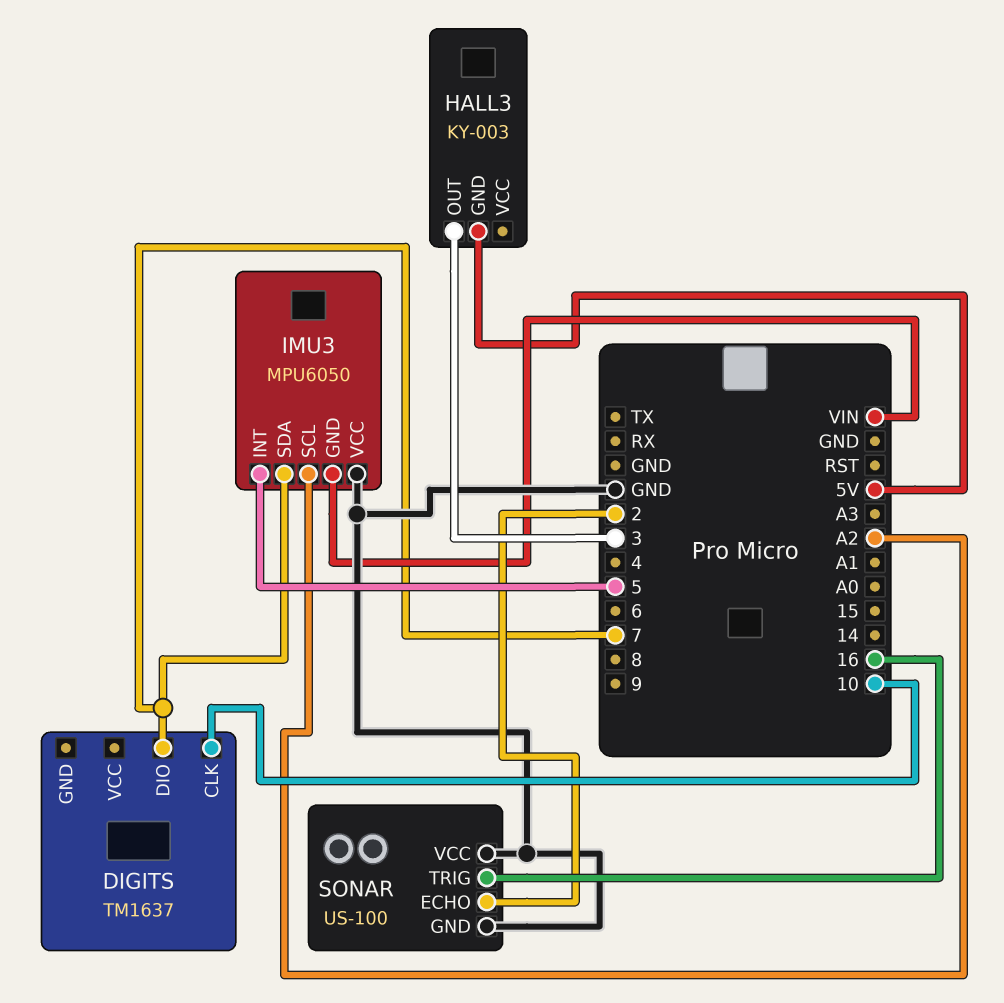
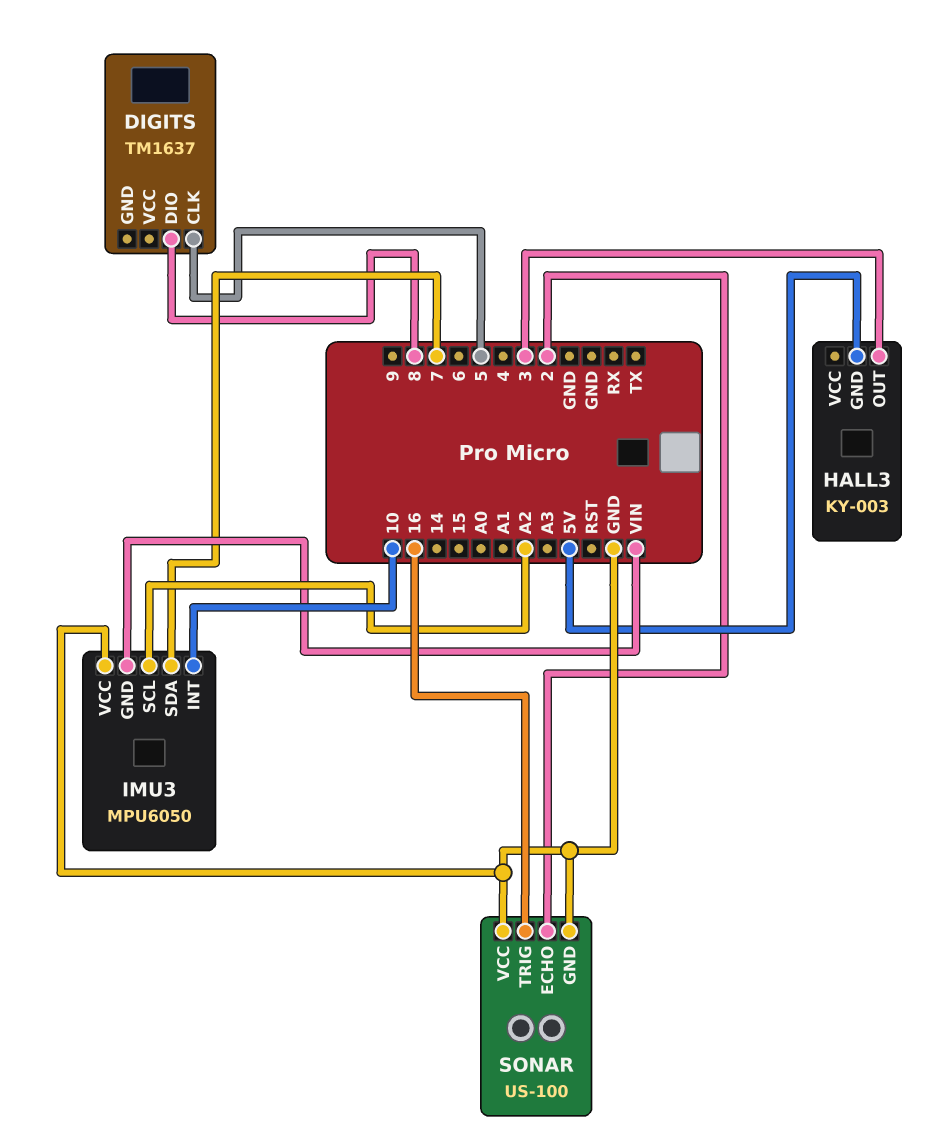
DIGITS pin CLK: 10 -> 5
DIGITS pin DIO: 7 -> 8
IMU3 pin INT: 5 -> 10

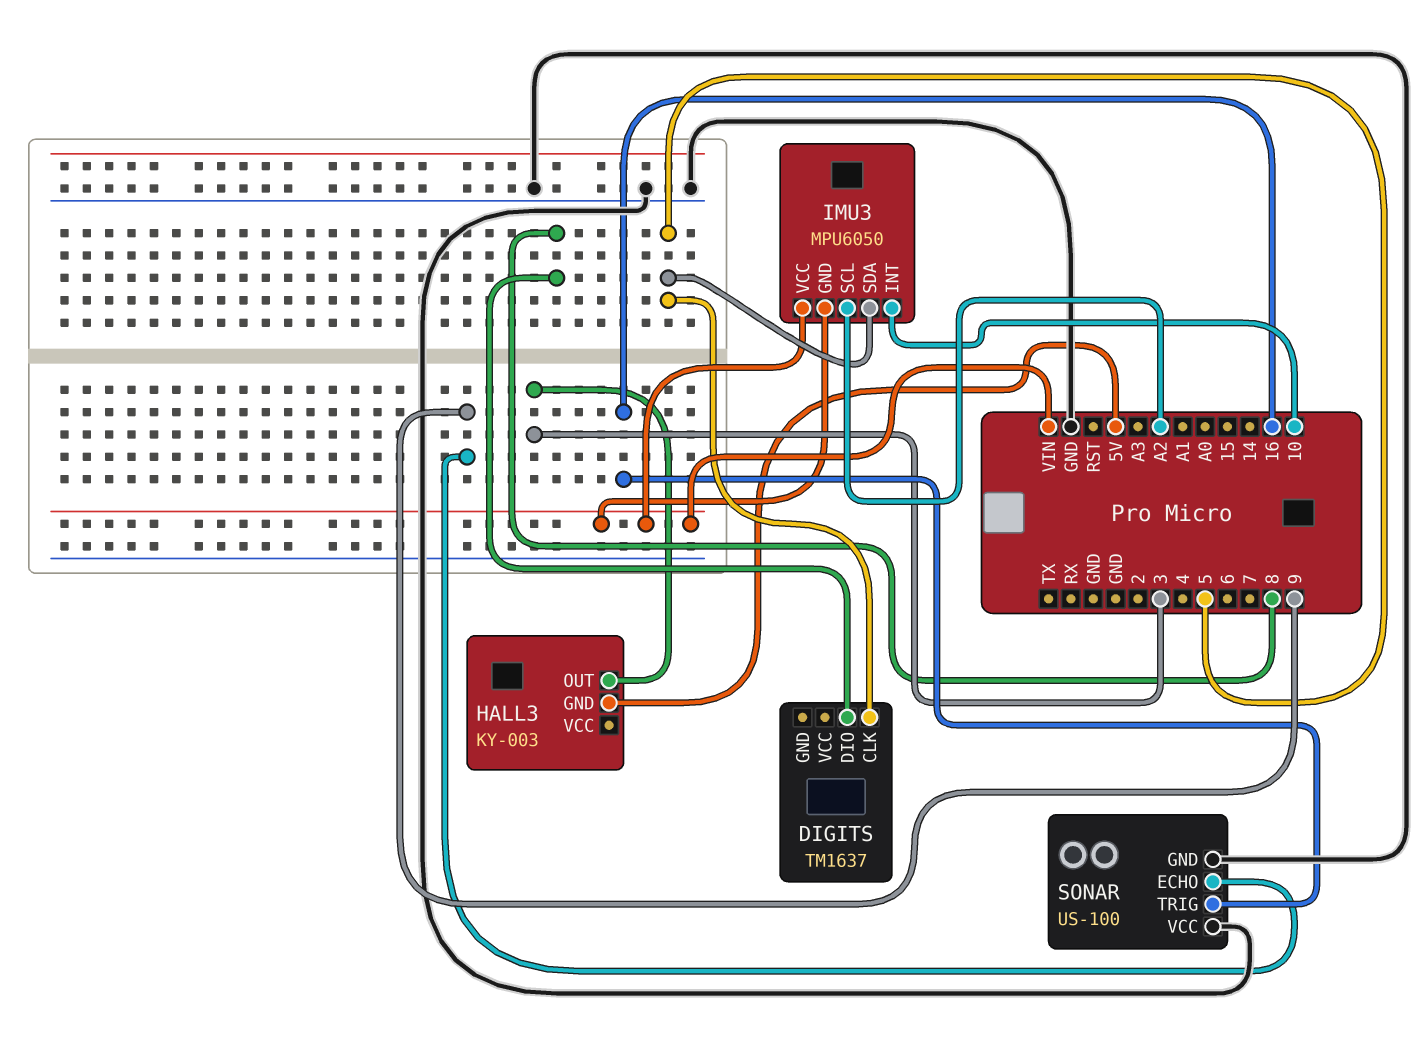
IMU3 pin SDA: 7 -> 5
IMU3 pin VCC: GND -> VIN
SONAR pin ECHO: 2 -> 9

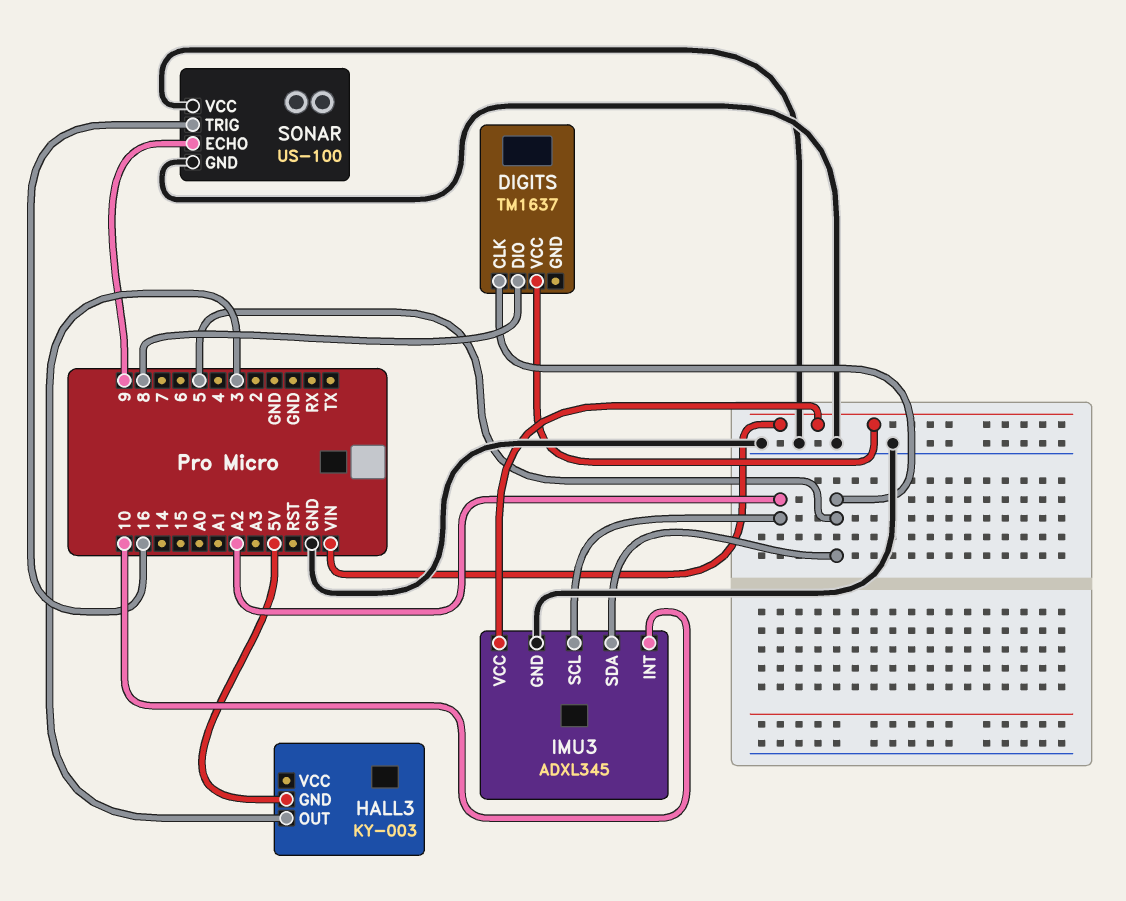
DIGITS pin VCC: none -> VIN
IMU3: MPU6050 -> ADXL345
IMU3 pin GND: VIN -> GND

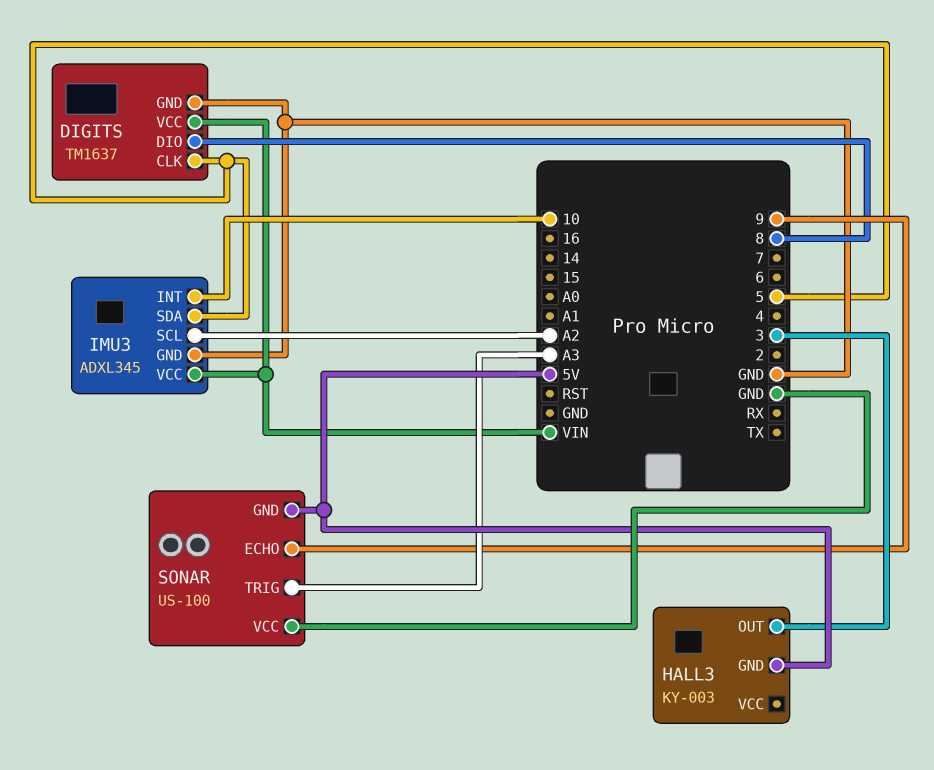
DIGITS pin GND: none -> GND
SONAR pin GND: GND -> 5V
SONAR pin TRIG: 16 -> A3

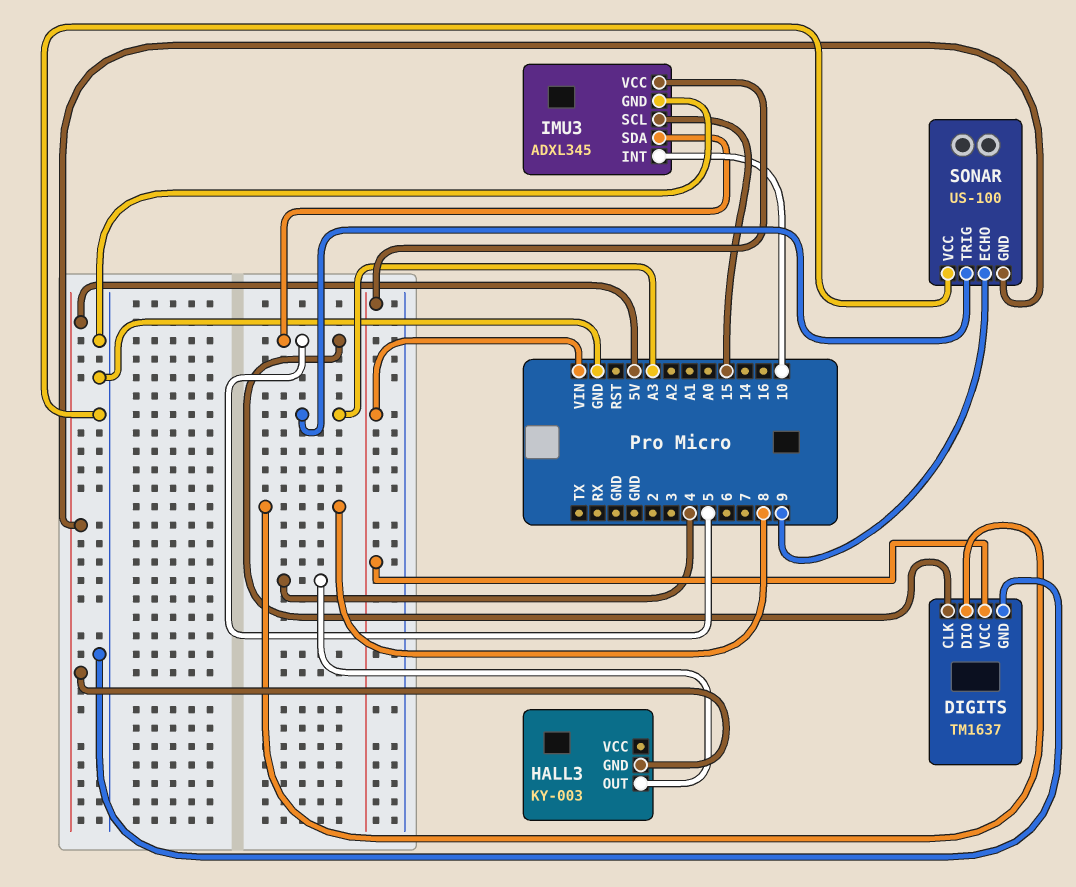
HALL3 pin OUT: 3 -> 4
IMU3 pin SCL: A2 -> 15

